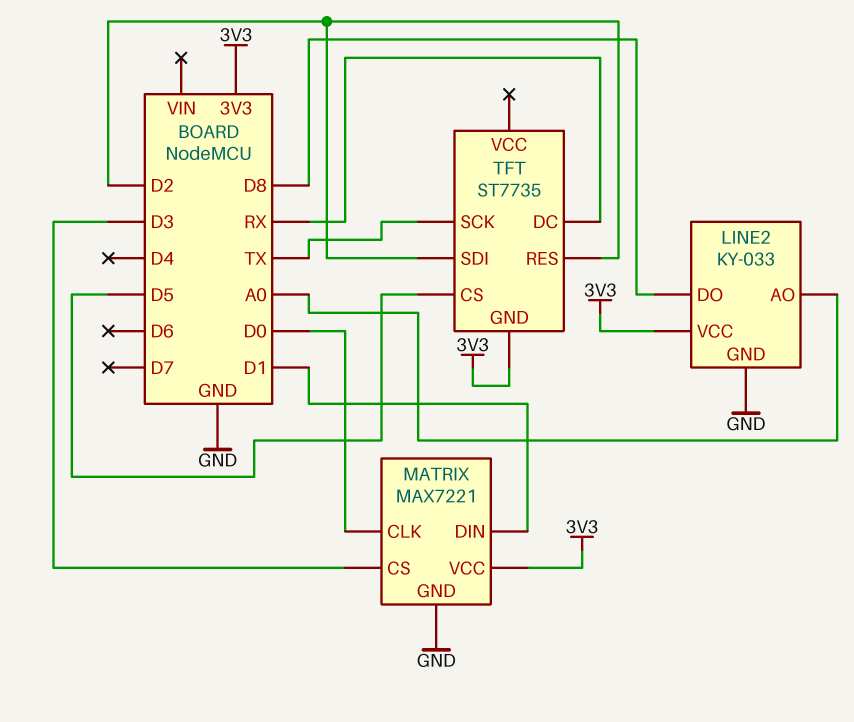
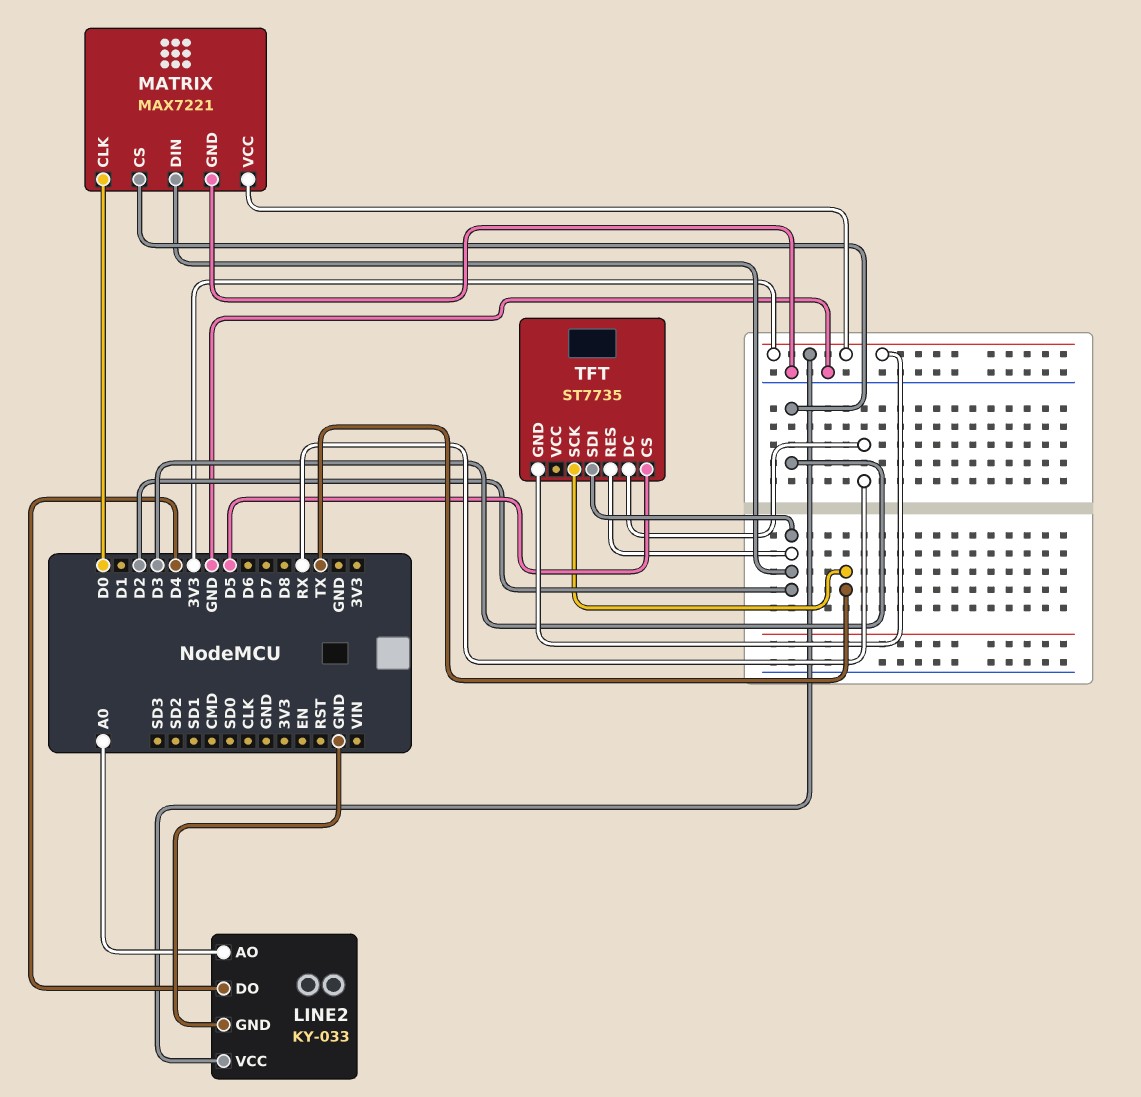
LINE2 pin DO: D8 -> D4
MATRIX pin DIN: D1 -> D2

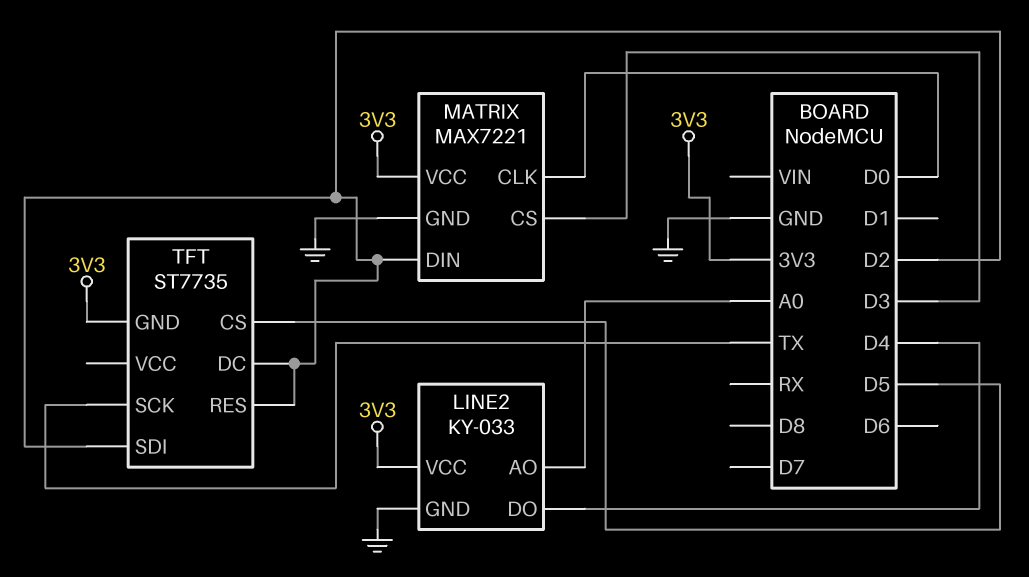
TFT pin DC: RX -> D2

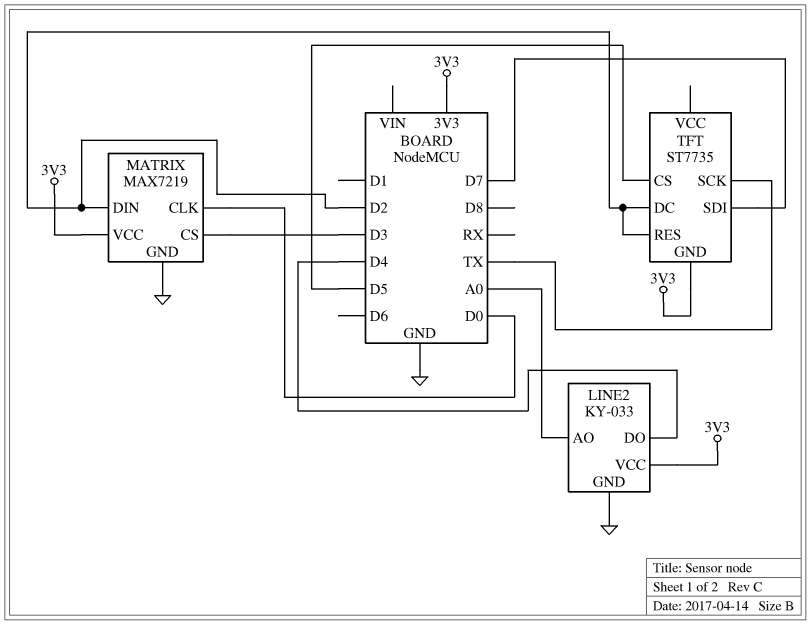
MATRIX: MAX7221 -> MAX7219
TFT pin SDI: D2 -> D7

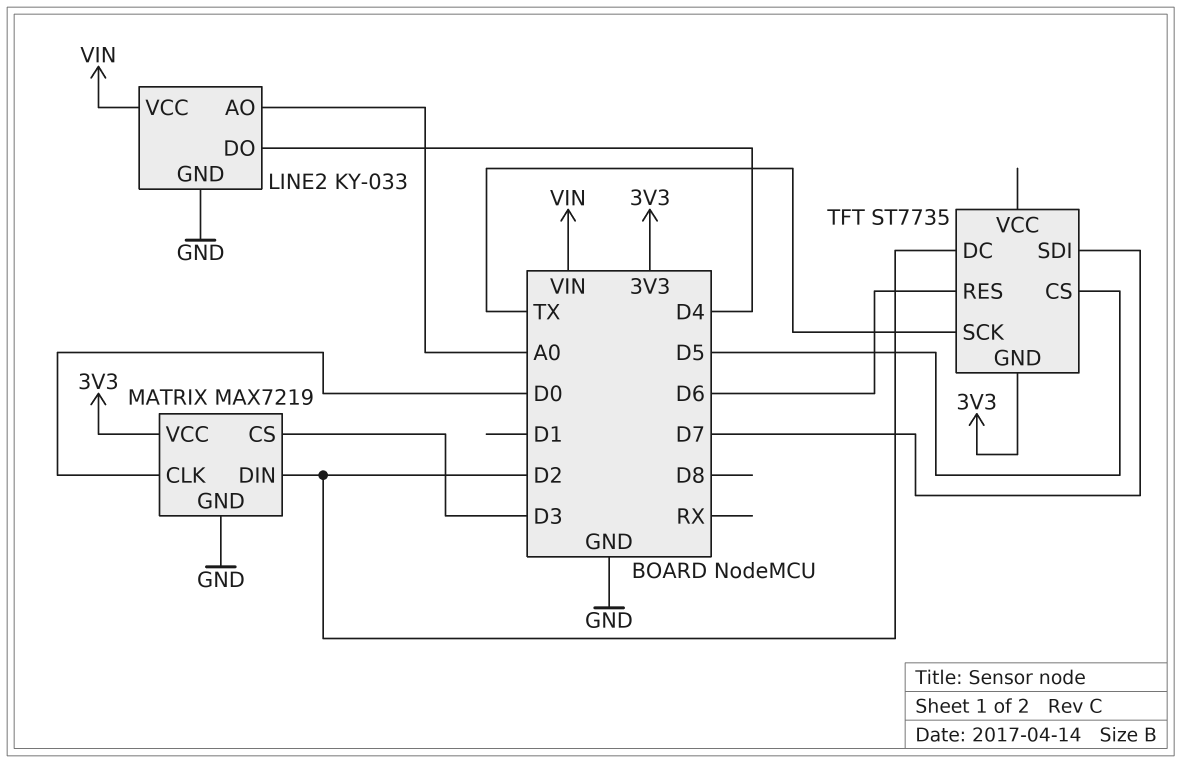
LINE2 pin VCC: 3V3 -> VIN
TFT pin RES: D2 -> D6

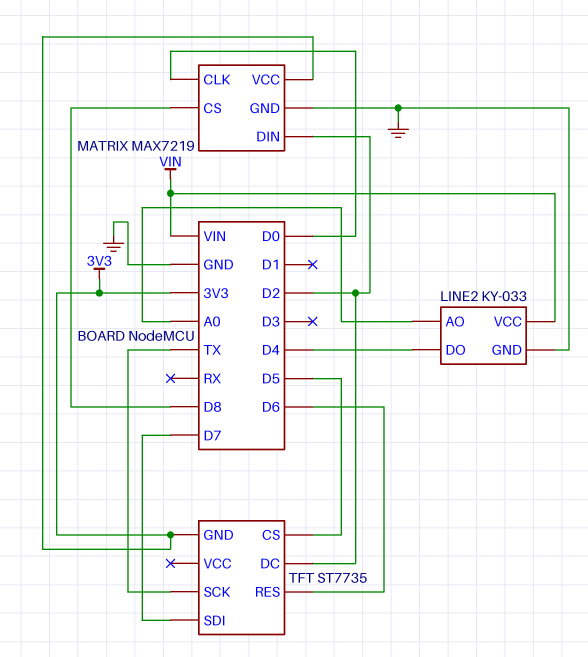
MATRIX pin CS: D3 -> D8

